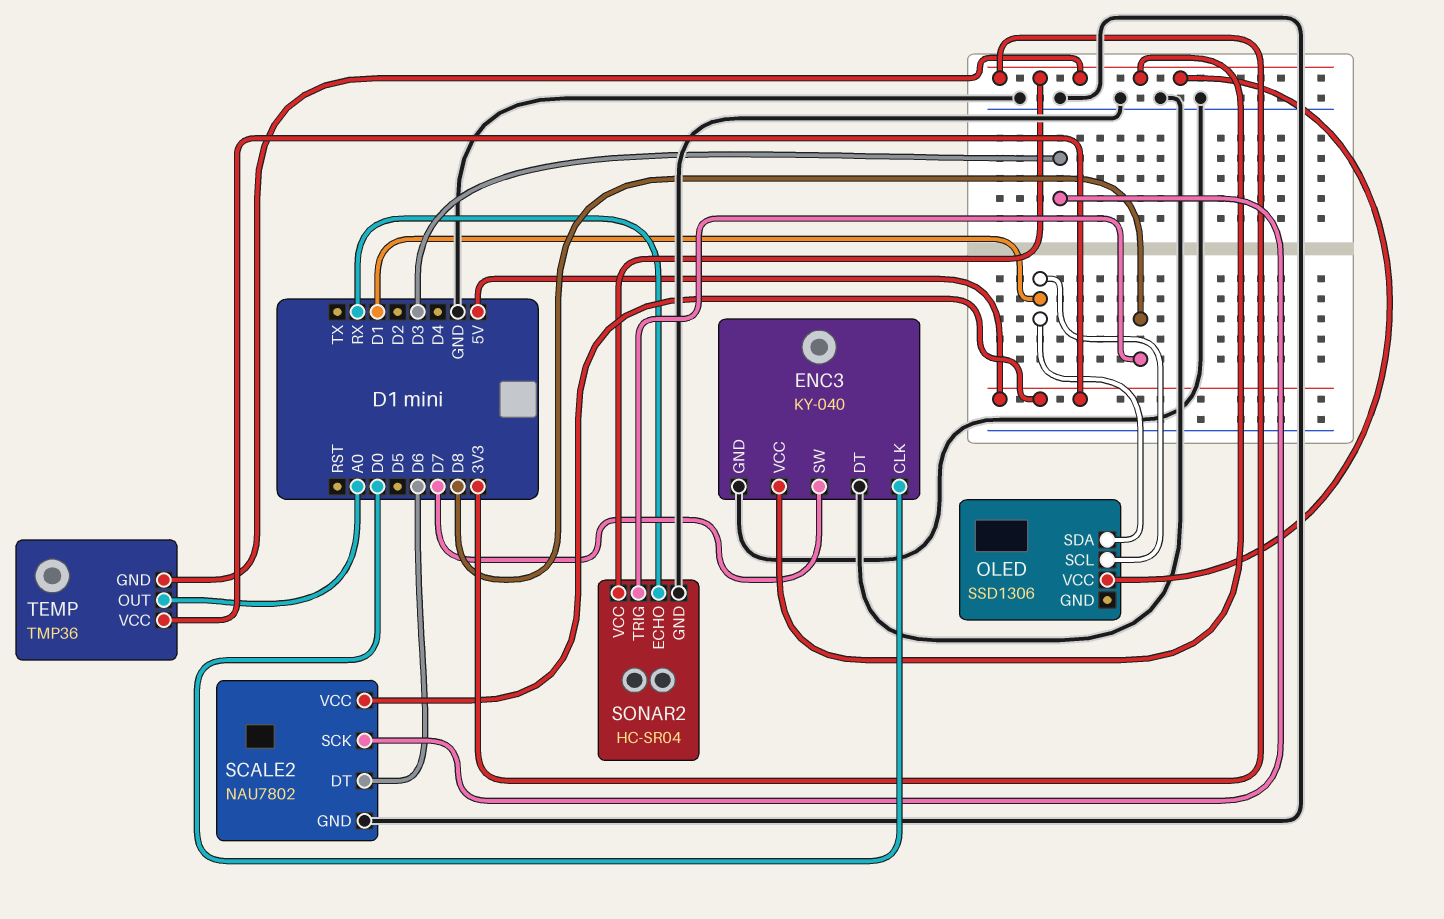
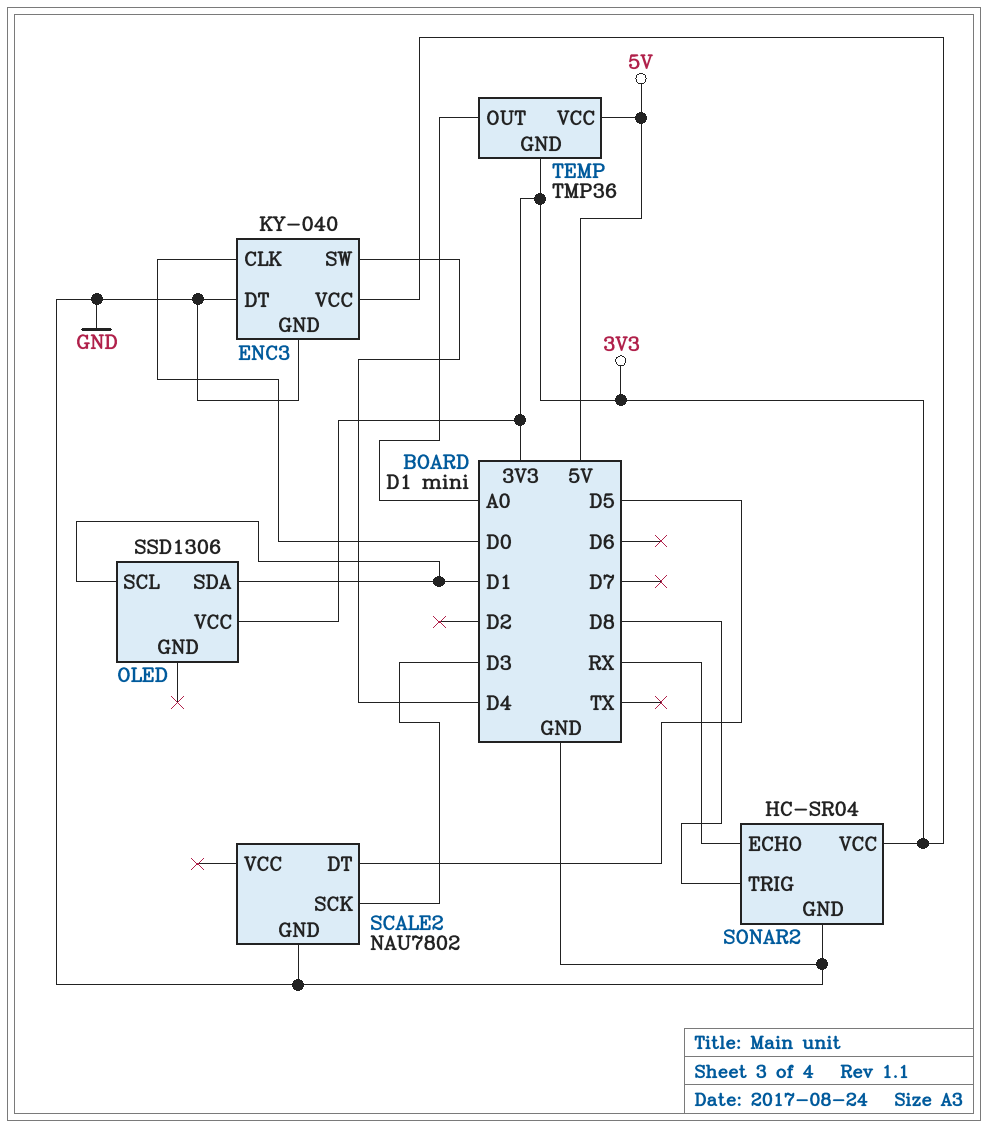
ENC3 pin SW: D7 -> D4
SCALE2 pin DT: D6 -> D5
SCALE2 pin VCC: 5V -> none

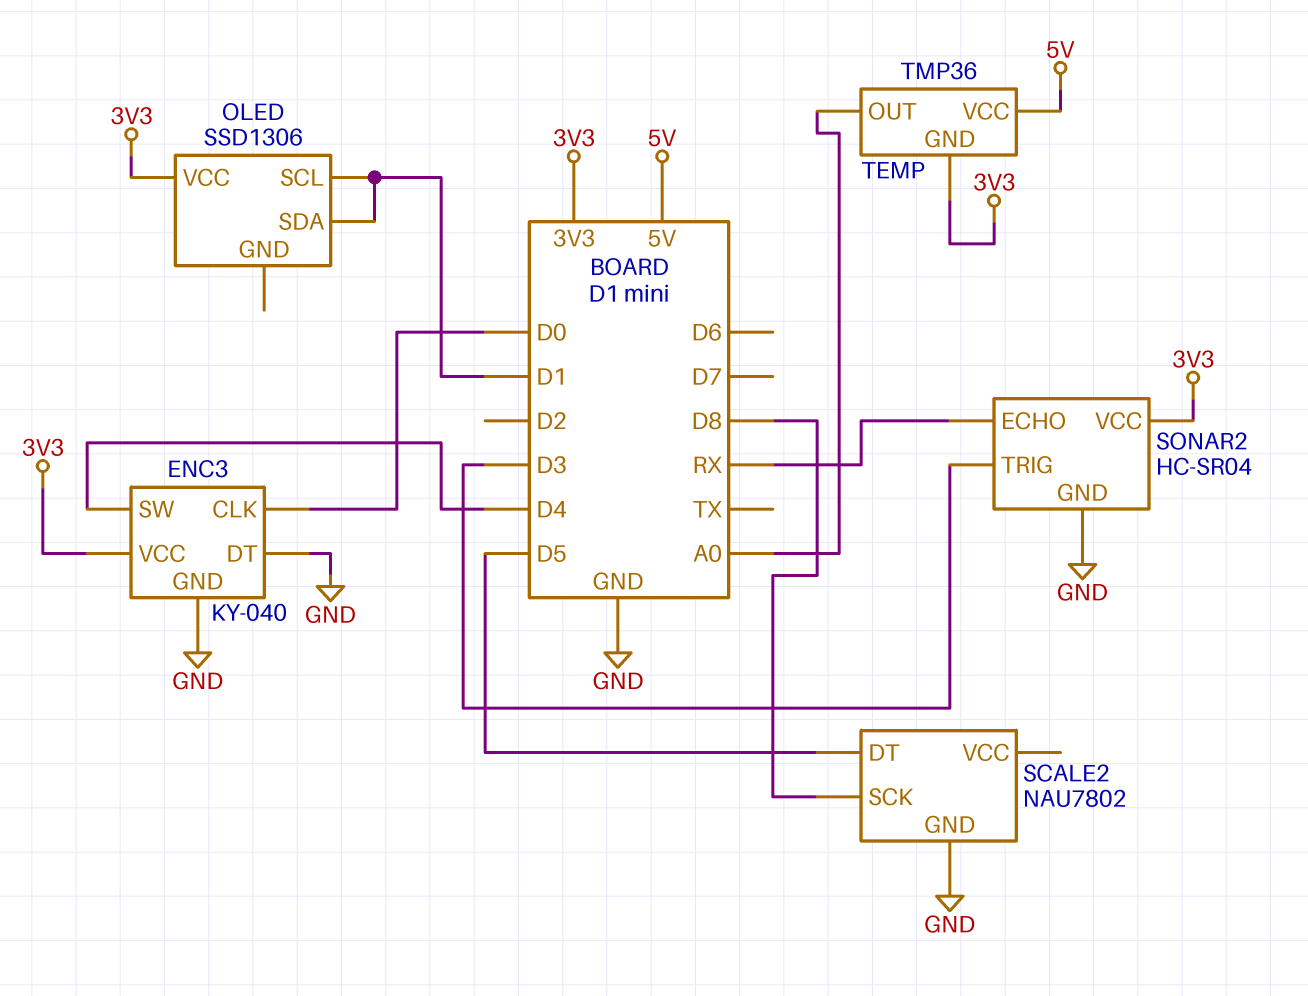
SCALE2 pin SCK: D3 -> D8
SONAR2 pin TRIG: D8 -> D3

